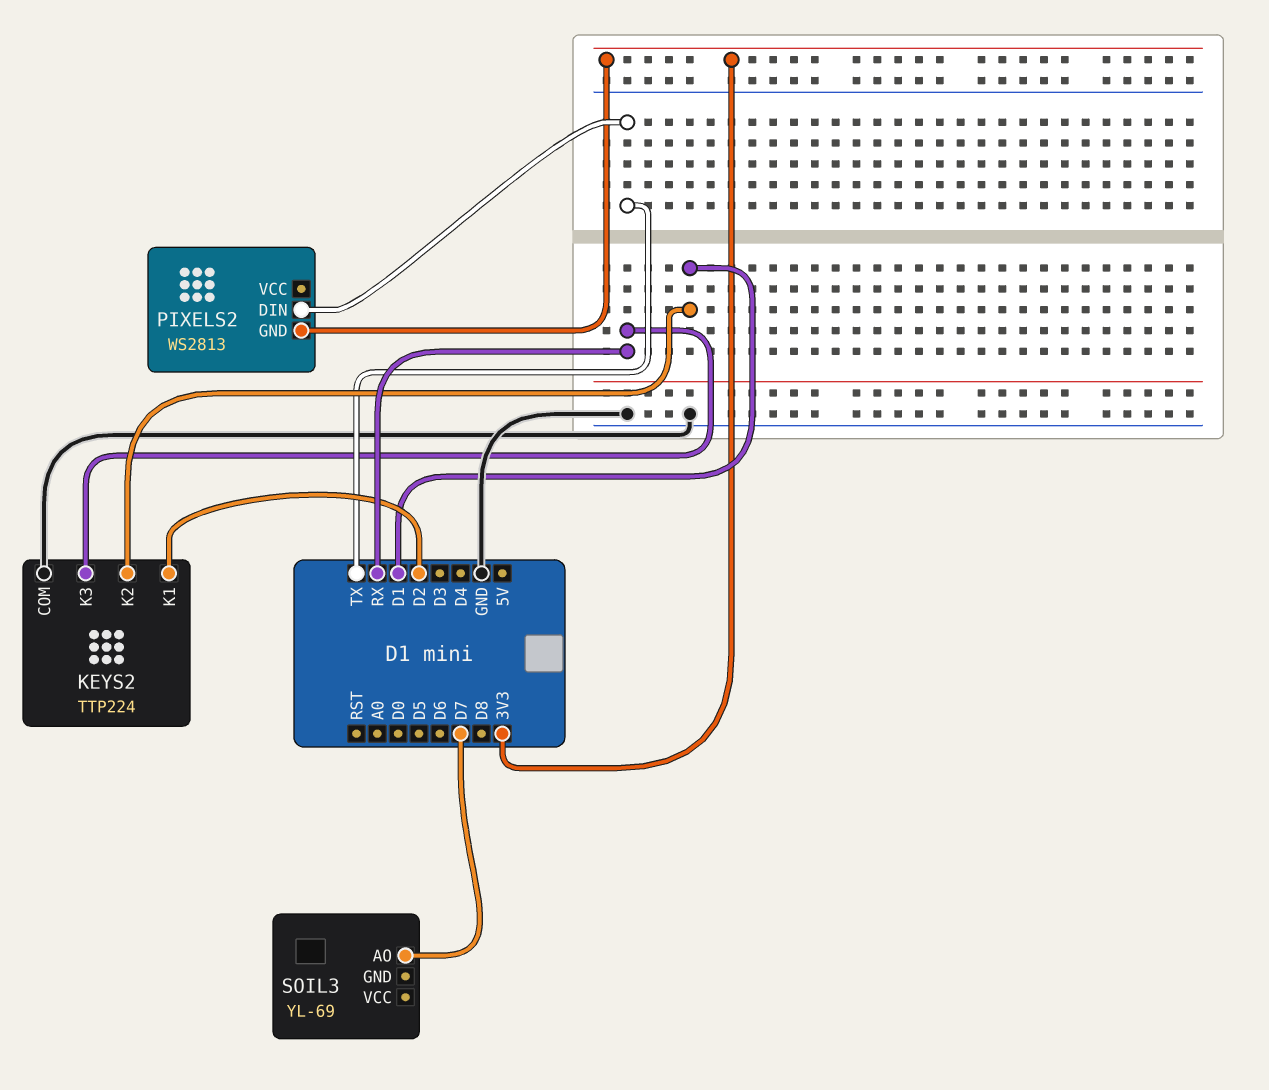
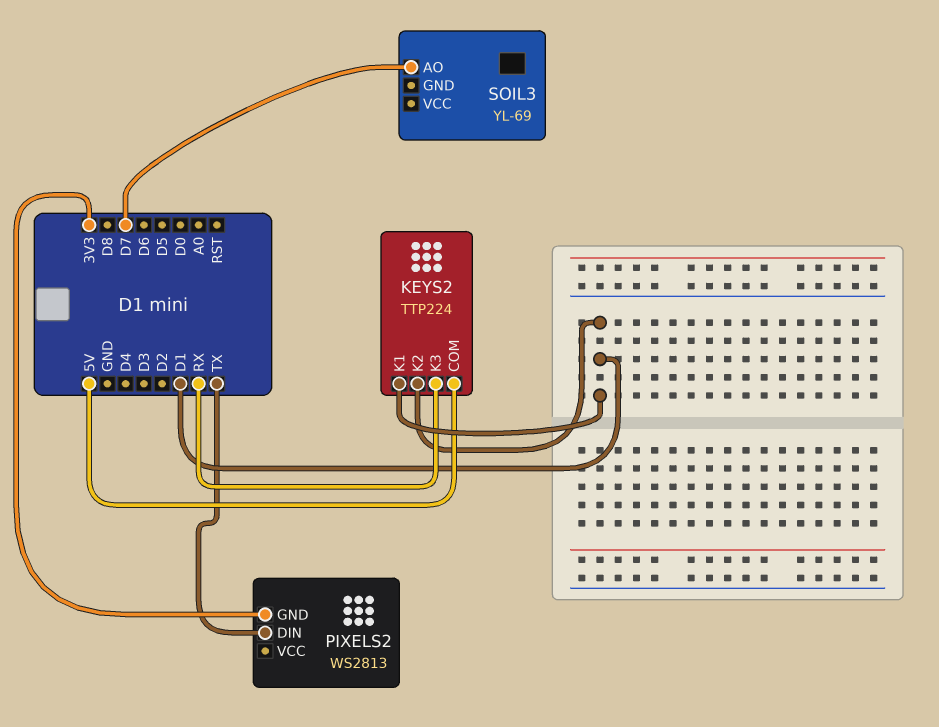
KEYS2 pin COM: GND -> 5V
KEYS2 pin K1: D2 -> D1

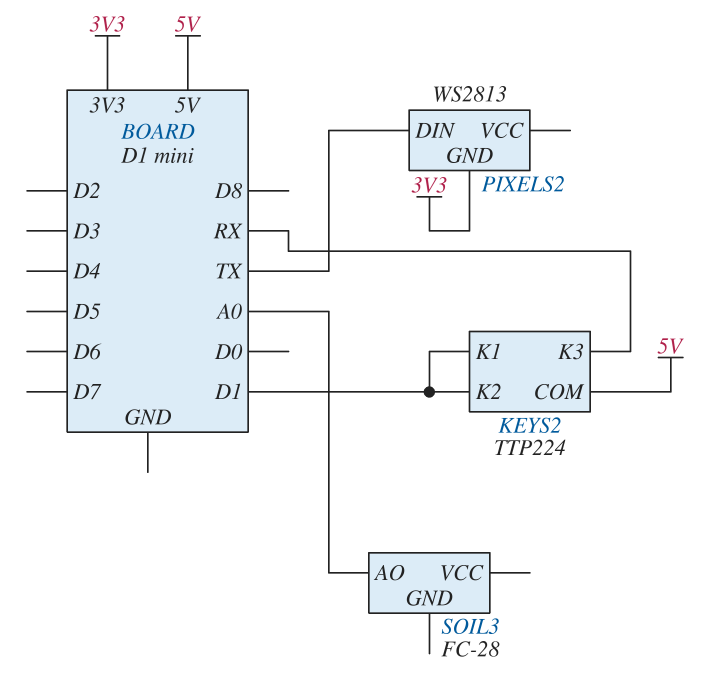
SOIL3: YL-69 -> FC-28
SOIL3 pin AO: D7 -> A0

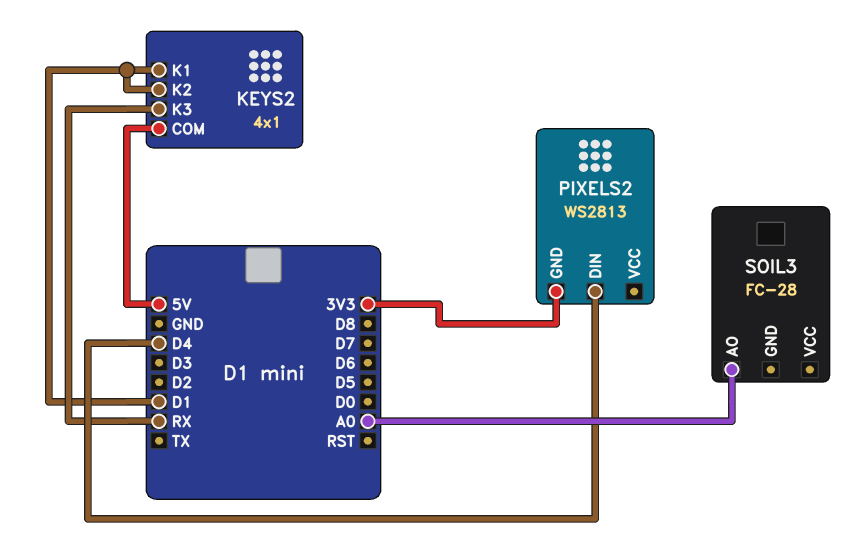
KEYS2: TTP224 -> 4x1
PIXELS2 pin DIN: TX -> D4

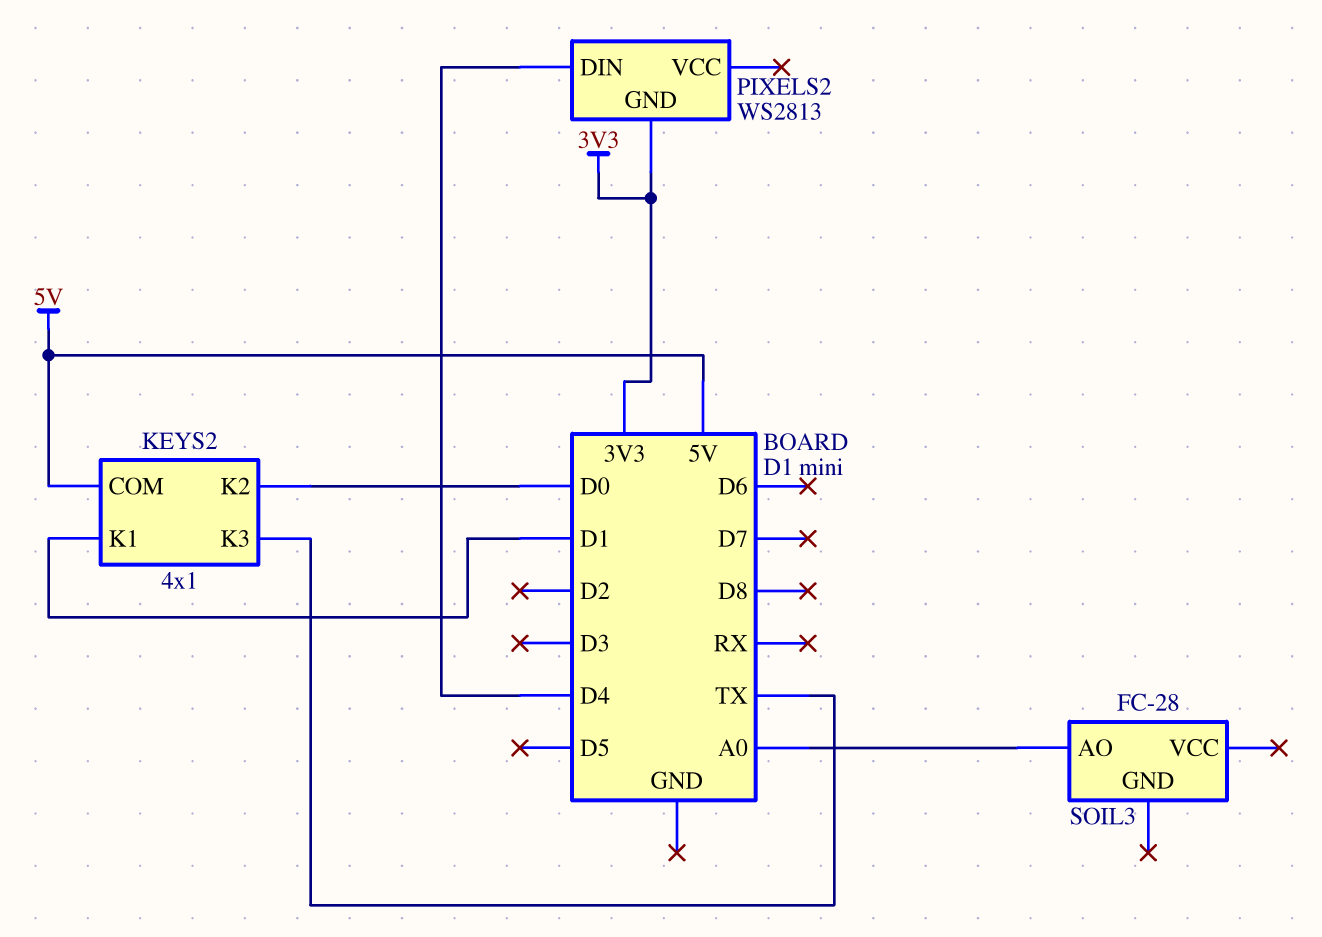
KEYS2 pin K2: D1 -> D0
KEYS2 pin K3: RX -> TX

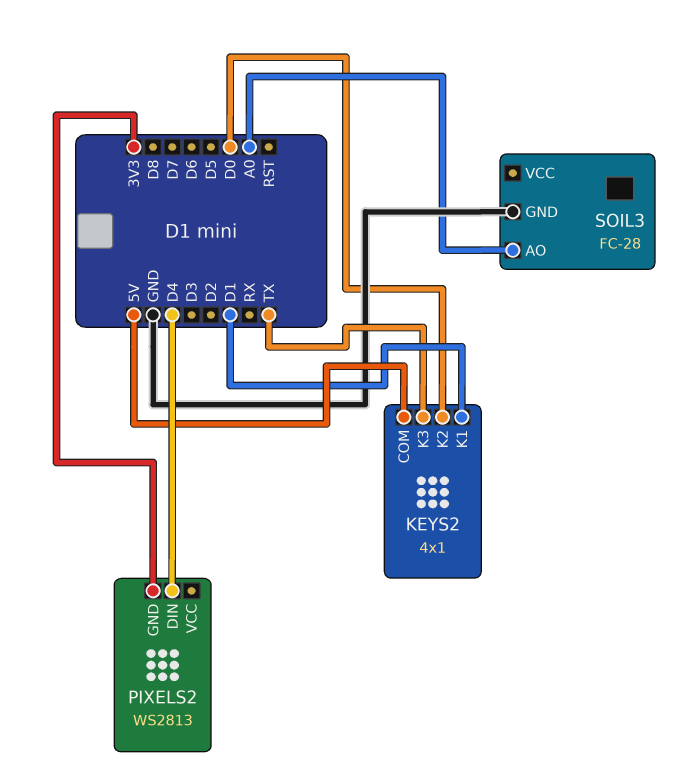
SOIL3 pin GND: none -> GND

